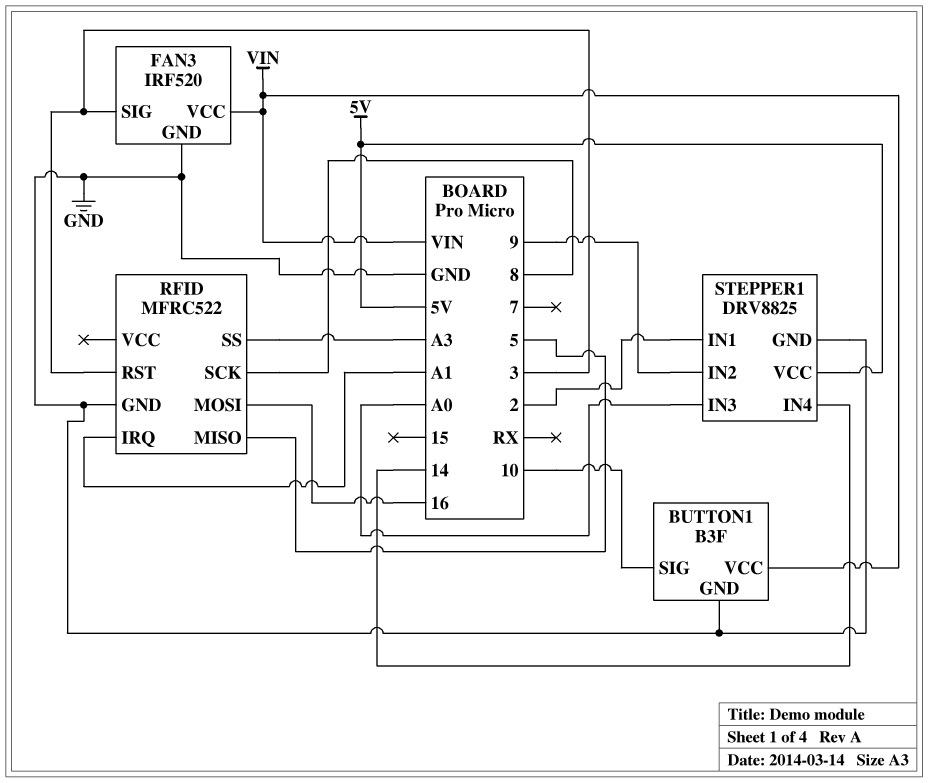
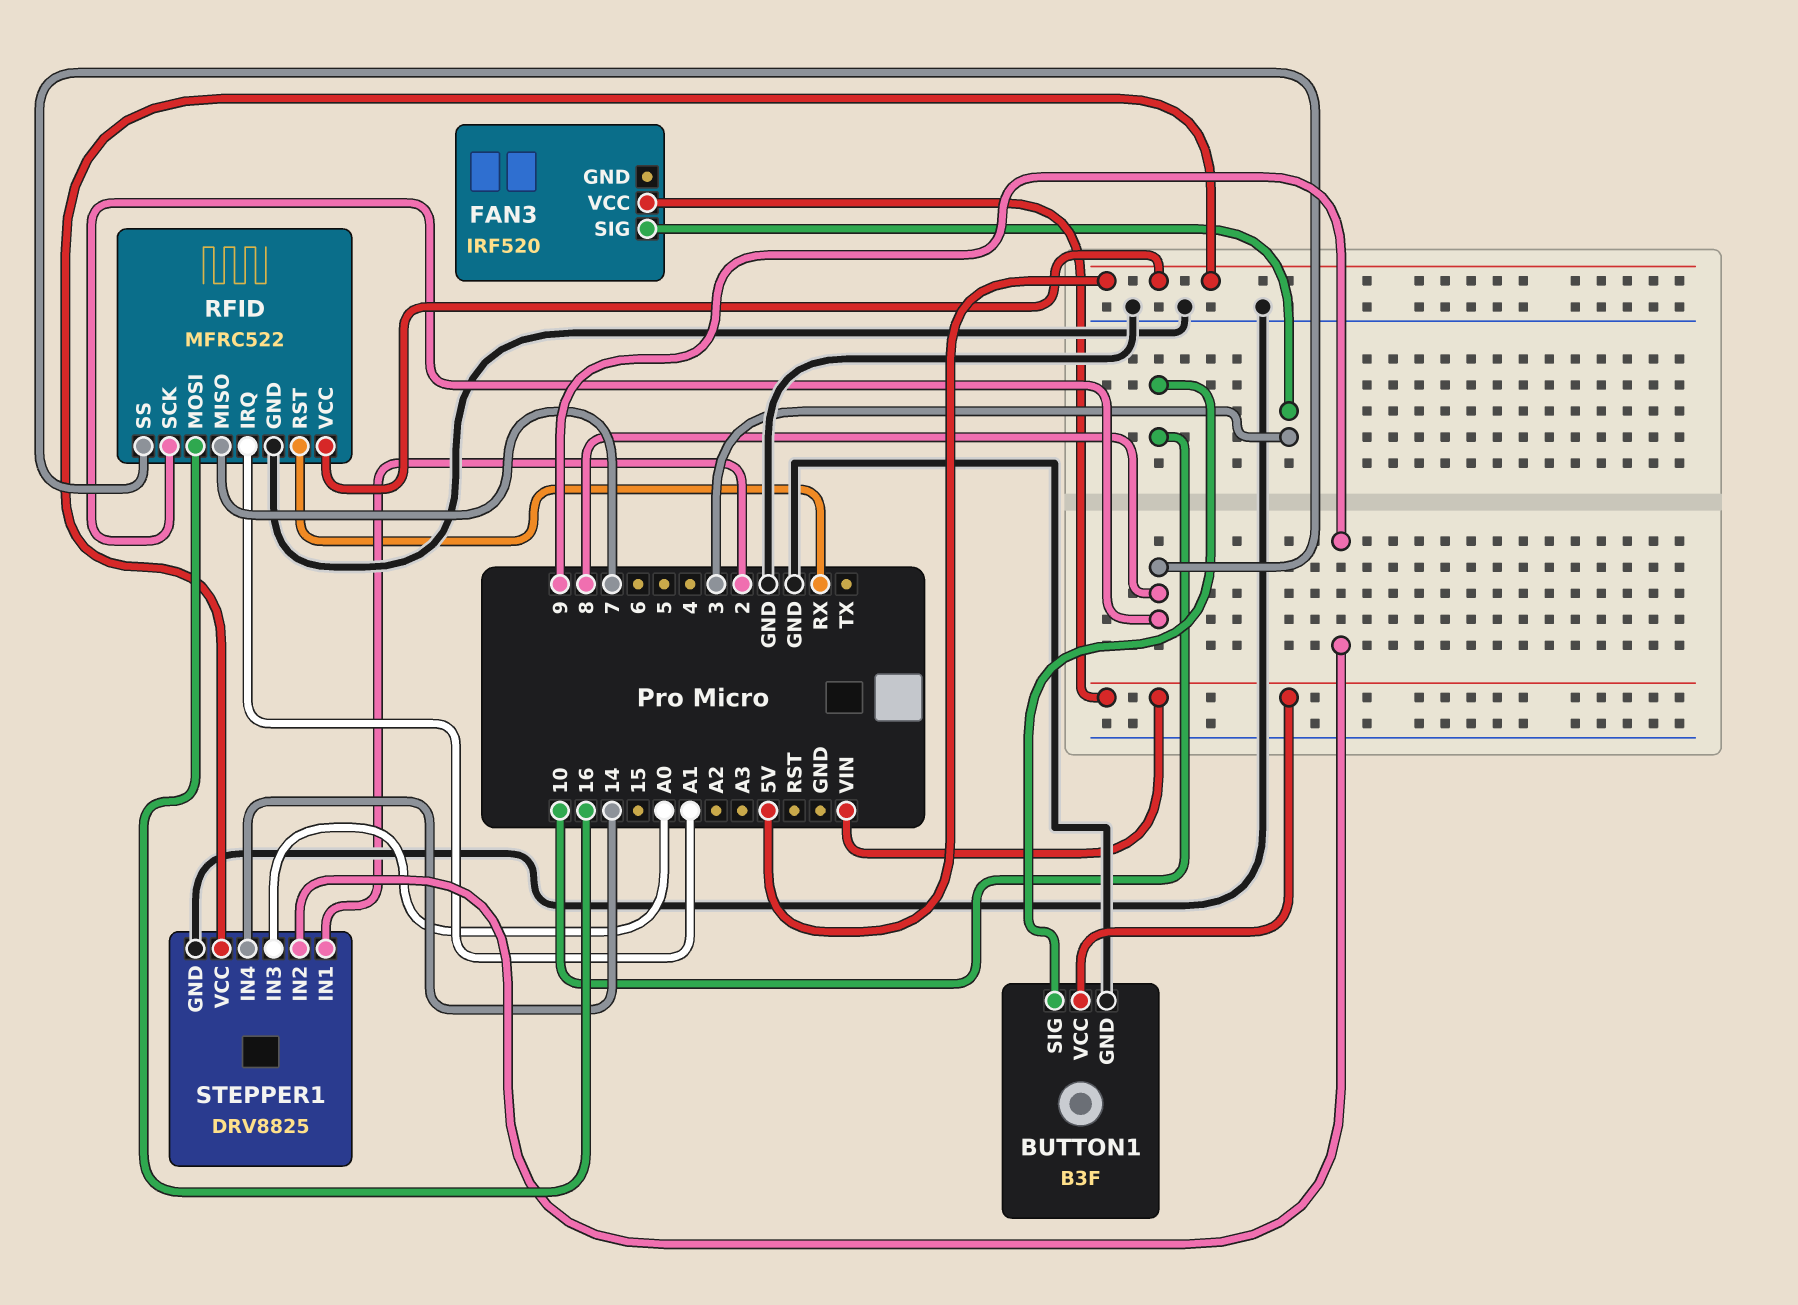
FAN3 pin GND: GND -> none
RFID pin MISO: 5 -> 7
RFID pin RST: 3 -> RX
RFID pin SS: A3 -> 8
RFID pin VCC: none -> 5V

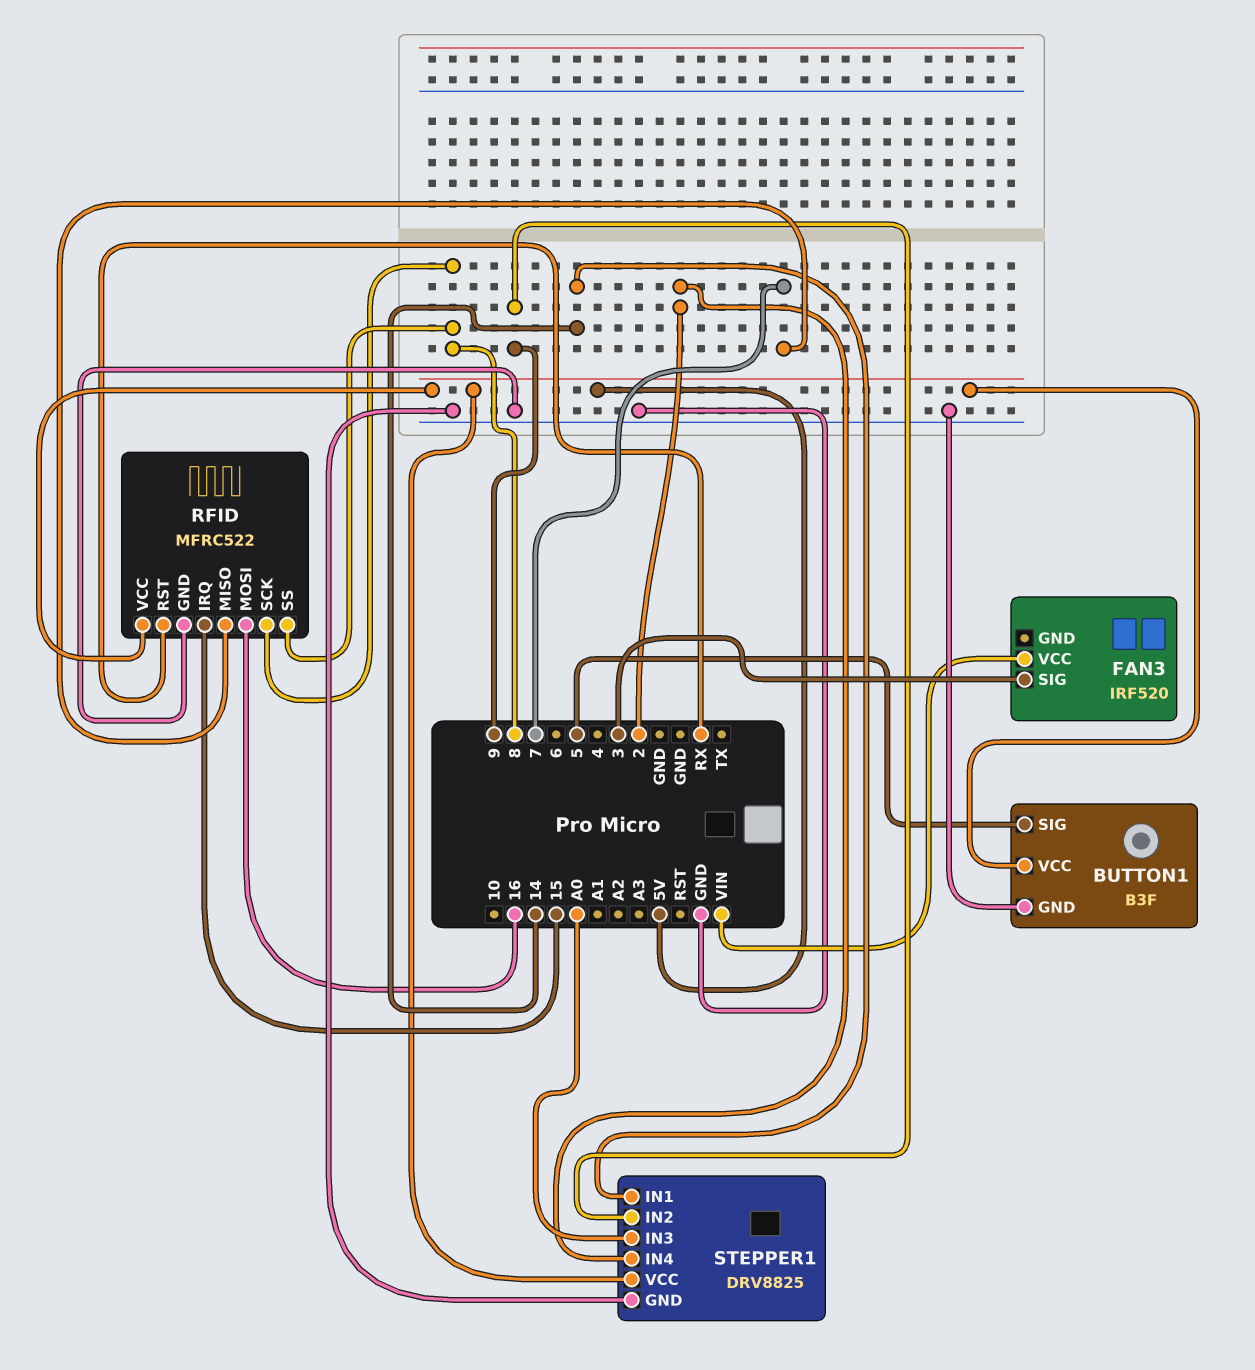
BUTTON1 pin SIG: 10 -> 5
BUTTON1 pin VCC: VIN -> 5V
RFID pin IRQ: A1 -> 15
STEPPER1 pin IN1: 2 -> 14
STEPPER1 pin IN4: 14 -> 2

